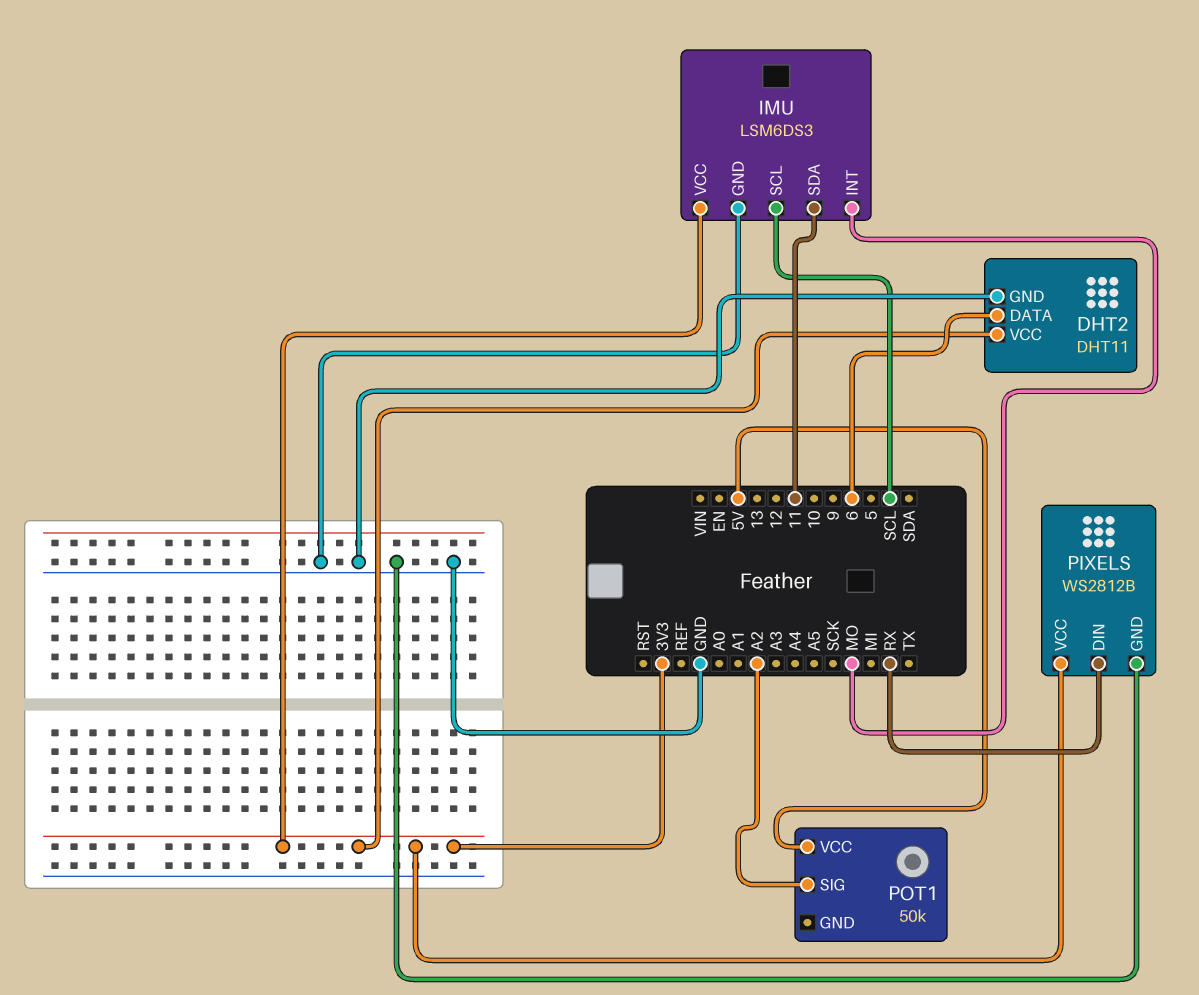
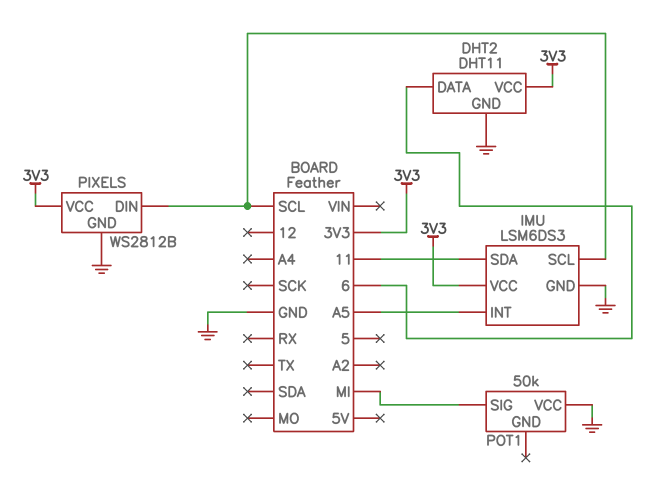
IMU pin INT: MO -> A5
PIXELS pin DIN: RX -> SCL
POT1 pin SIG: A2 -> MI
POT1 pin VCC: 5V -> GND

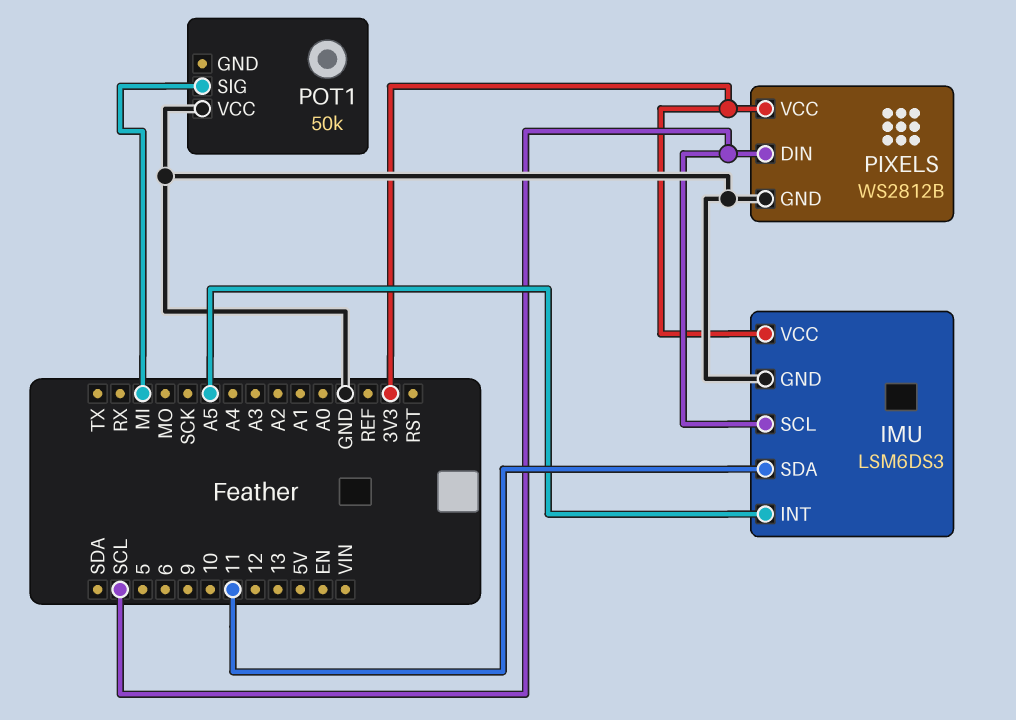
DHT2: DHT11 -> none
DHT2 pin DATA: 6 -> none
DHT2 pin GND: GND -> none
DHT2 pin VCC: 3V3 -> none

